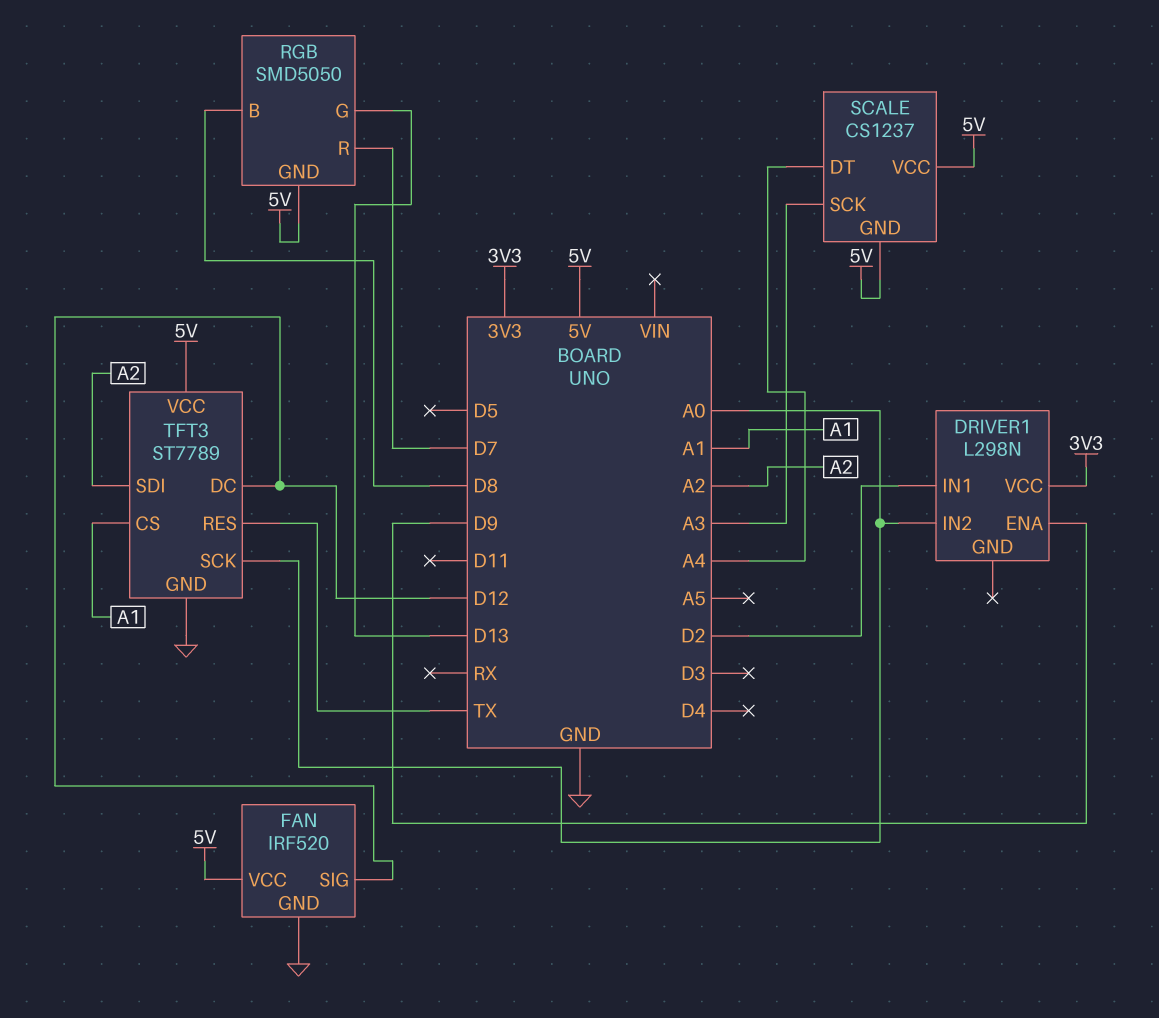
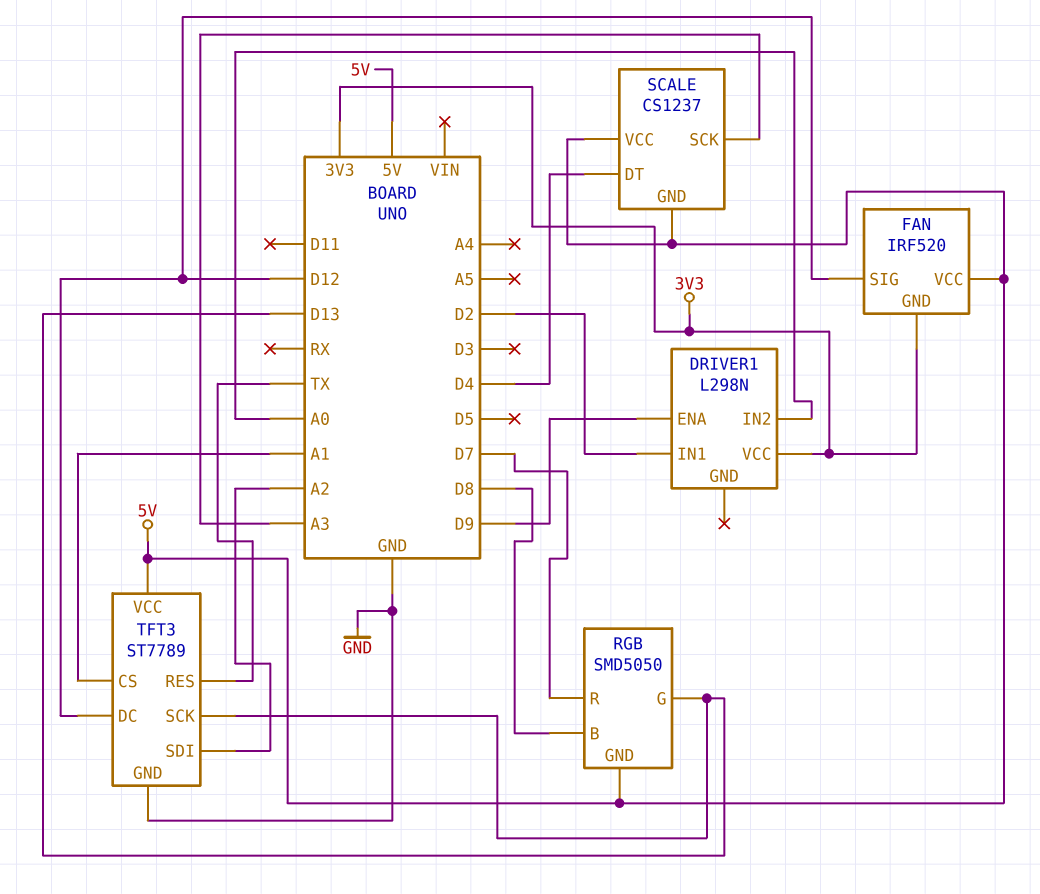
FAN pin GND: GND -> 3V3
SCALE pin DT: A4 -> D4
TFT3 pin SCK: A0 -> D13

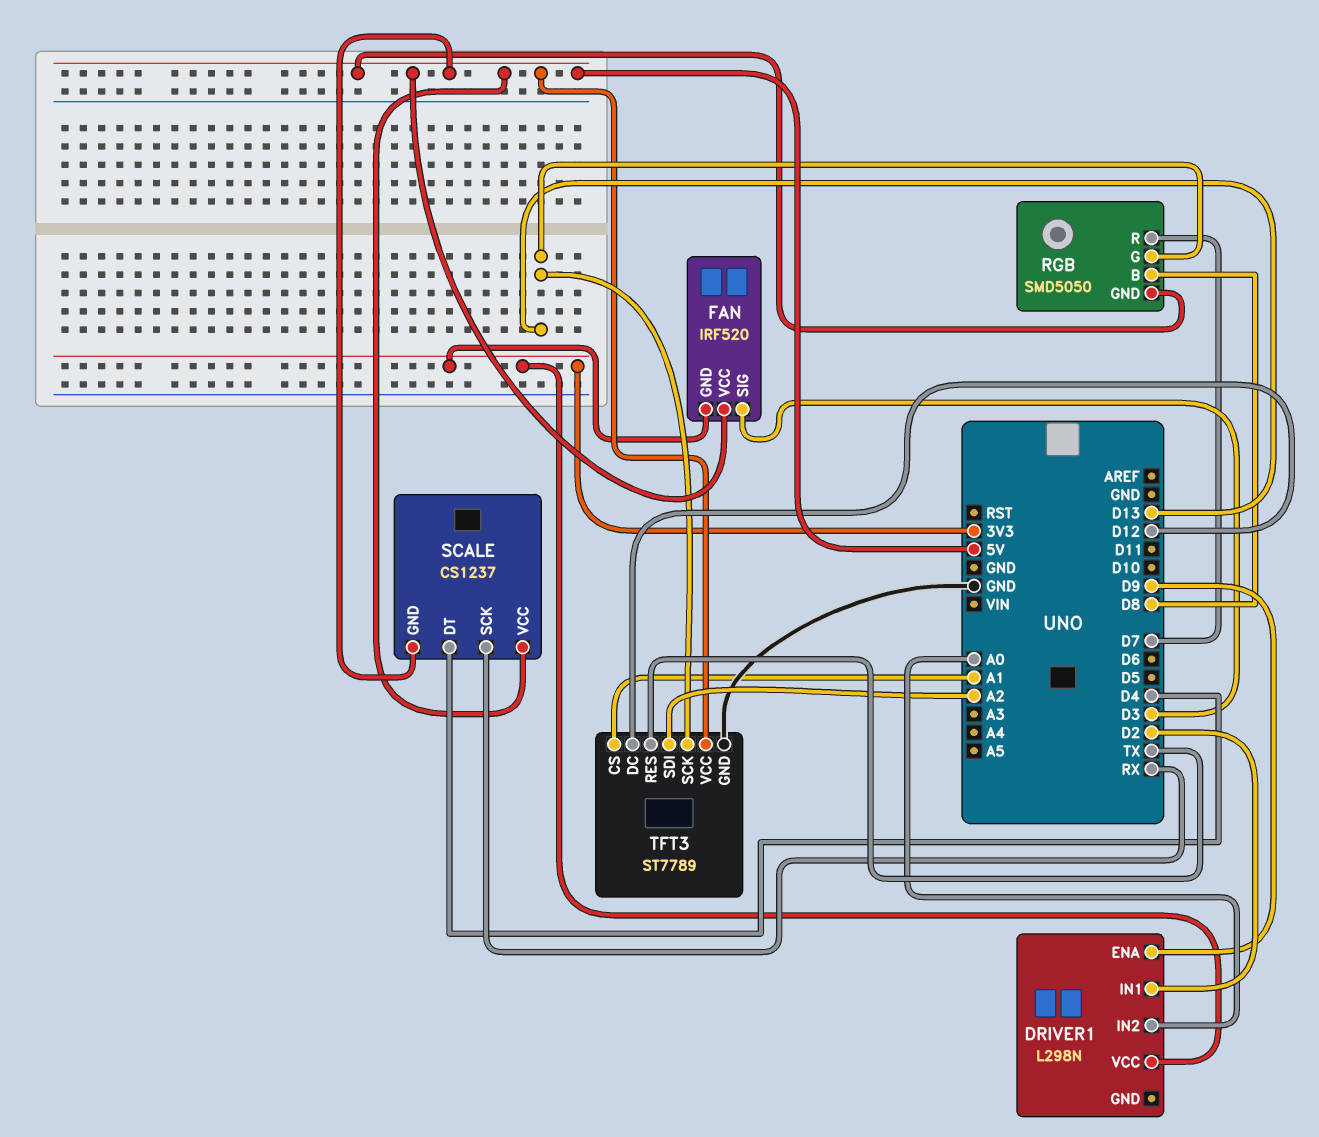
FAN pin SIG: D12 -> D3
SCALE pin SCK: A3 -> RX

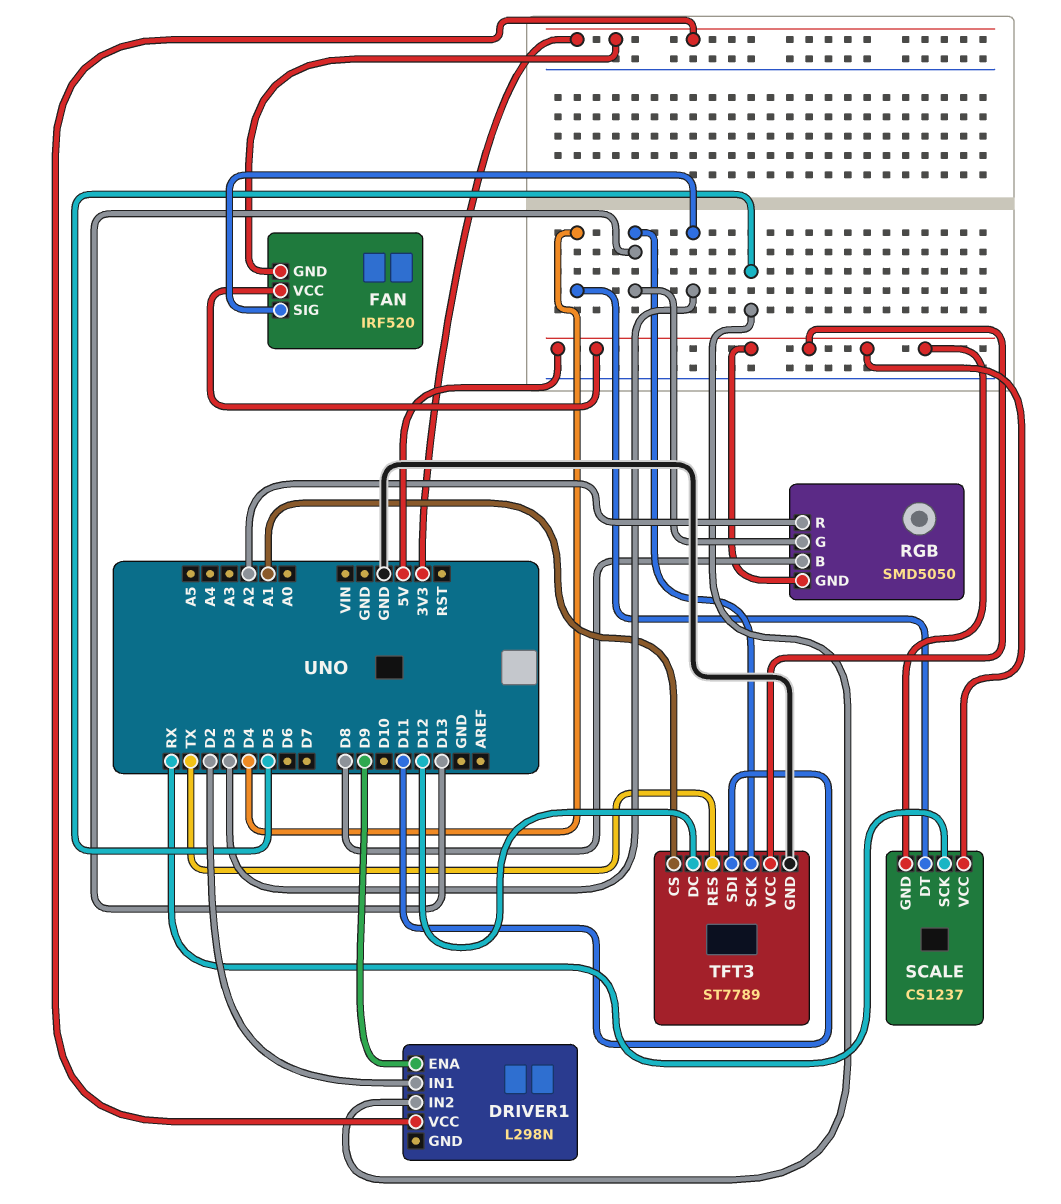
DRIVER1 pin IN2: A0 -> D5
RGB pin R: D7 -> A2
TFT3 pin SDI: A2 -> D11

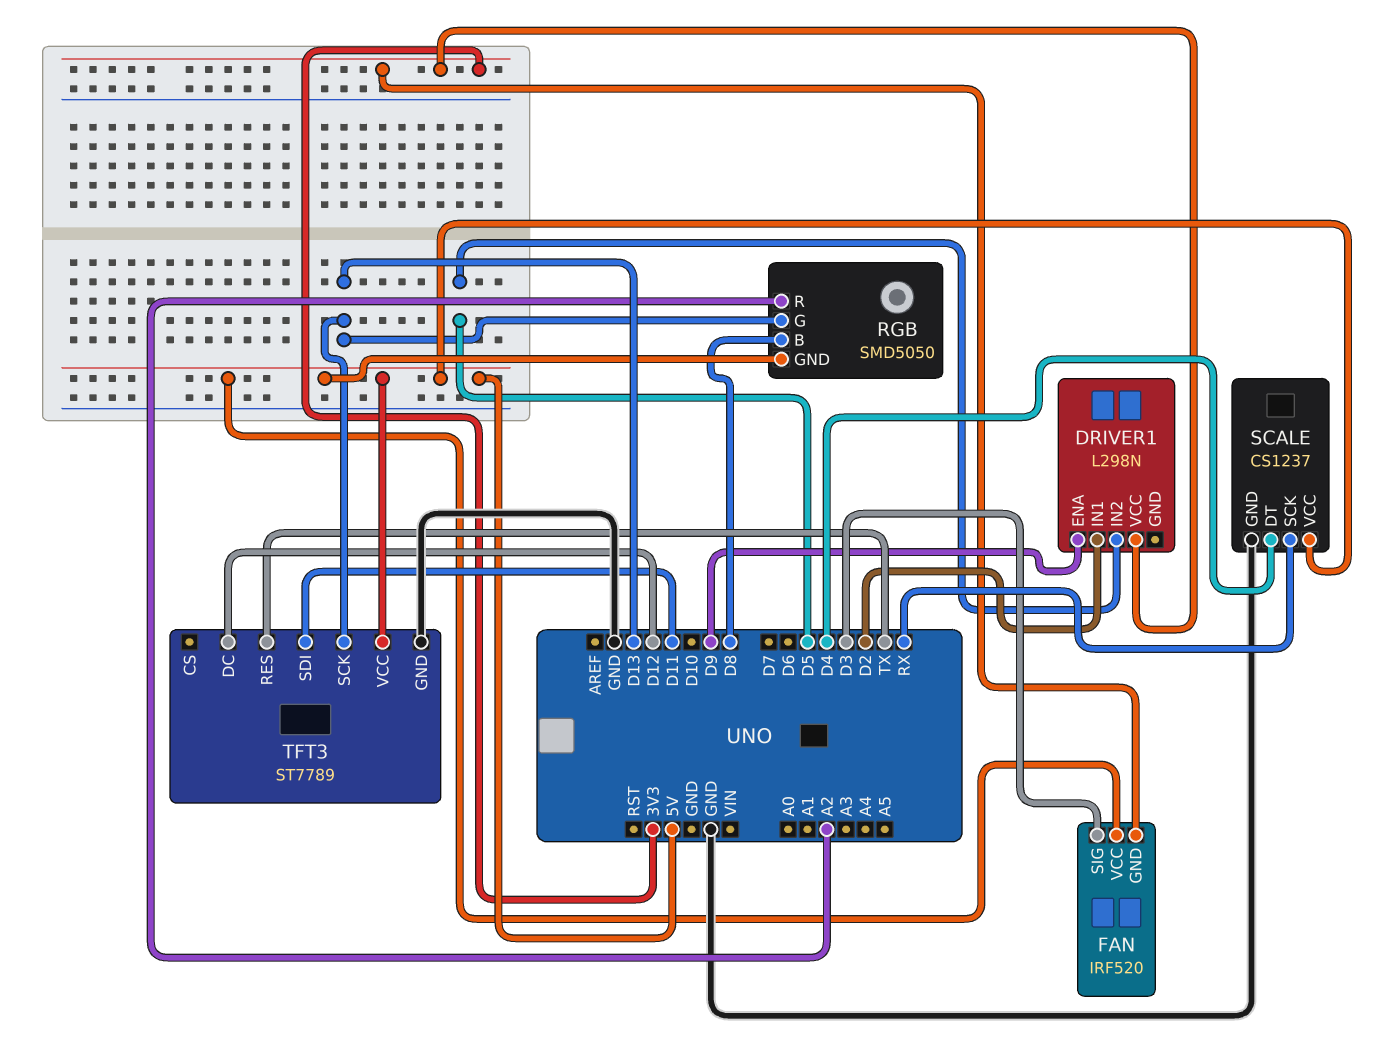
SCALE pin GND: 5V -> GND
TFT3 pin CS: A1 -> none

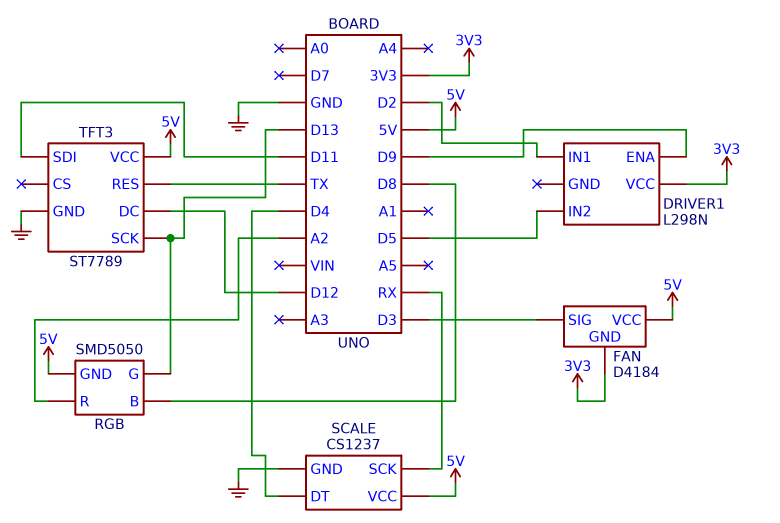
FAN: IRF520 -> D4184

